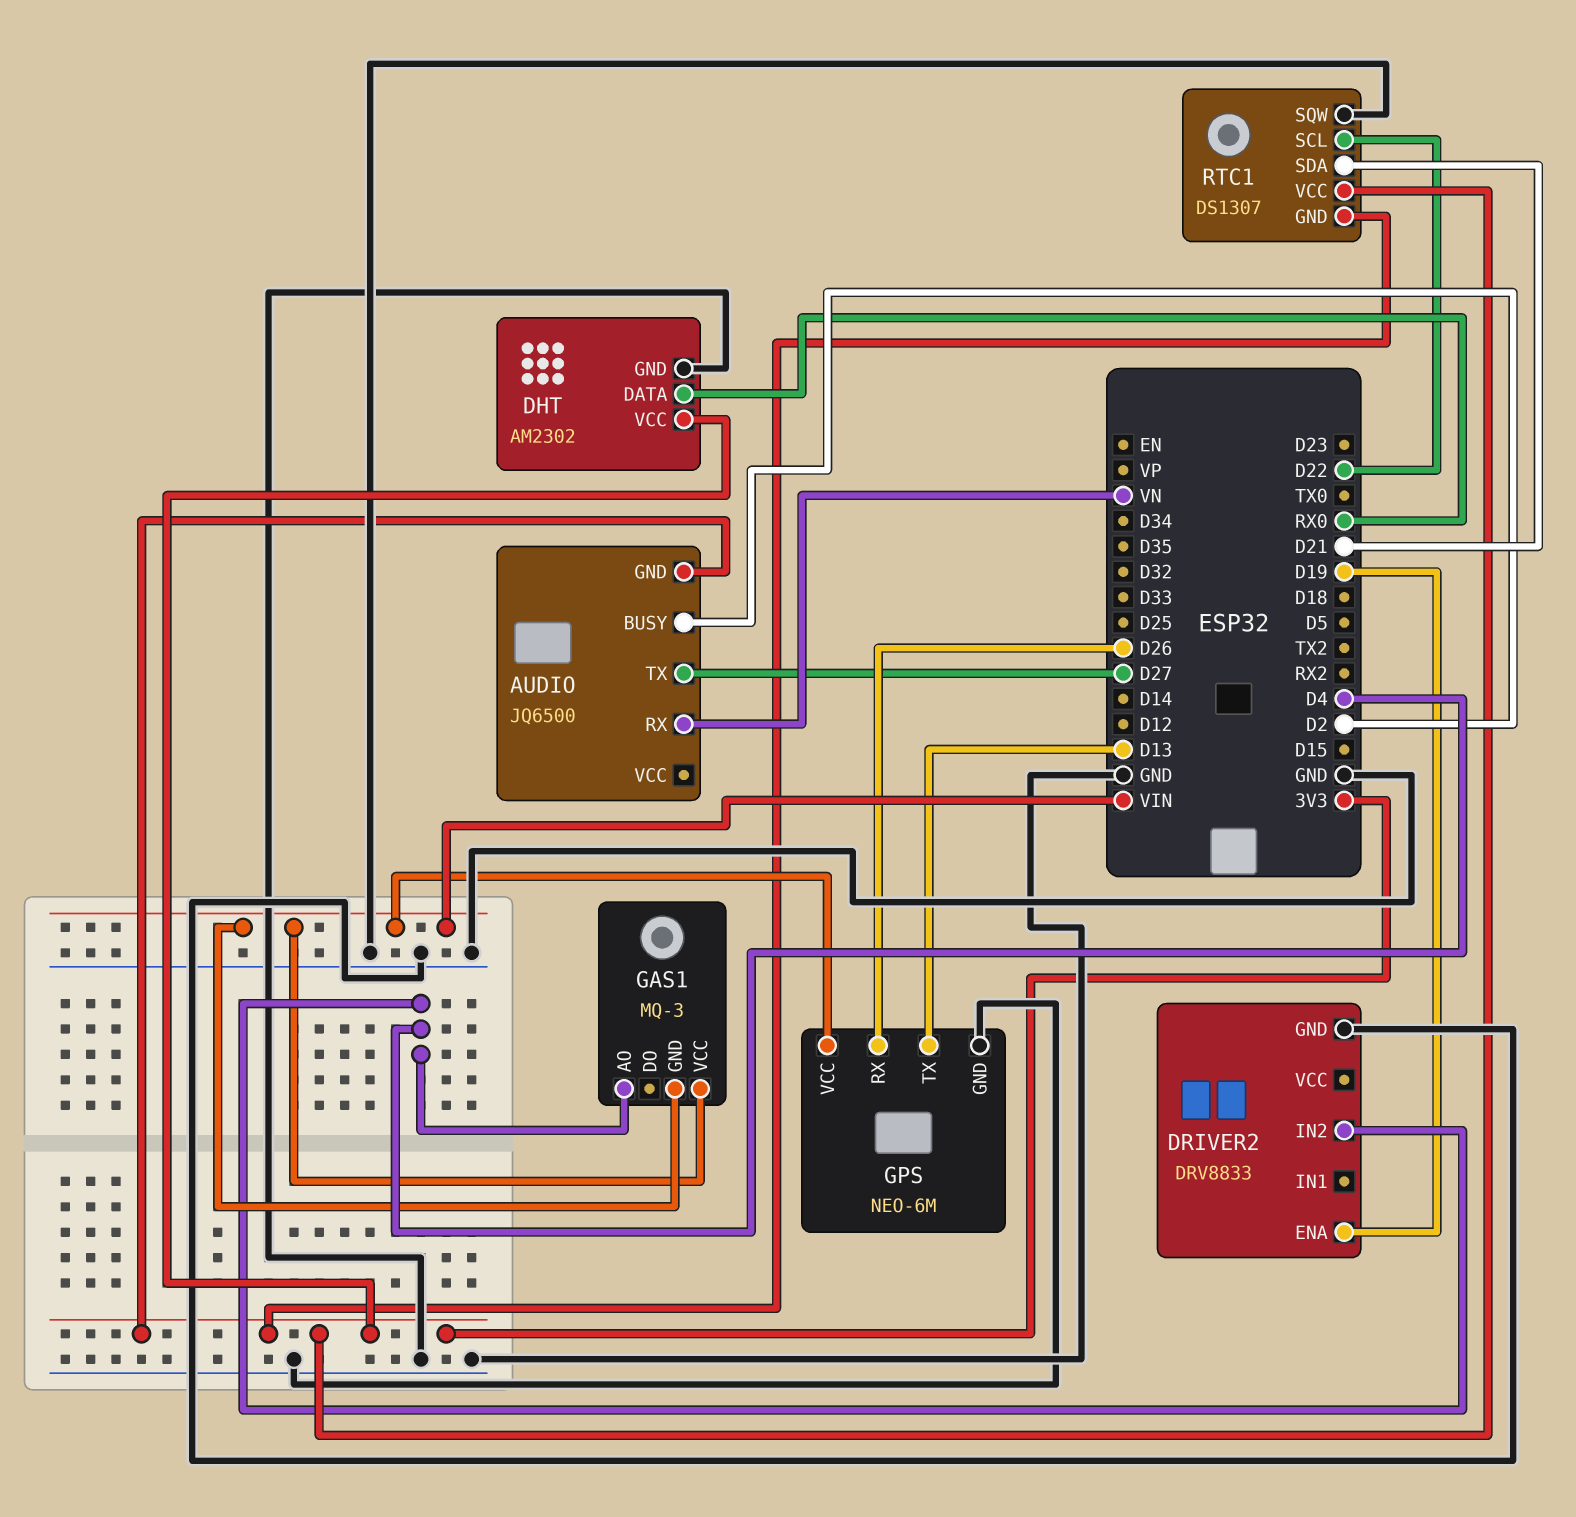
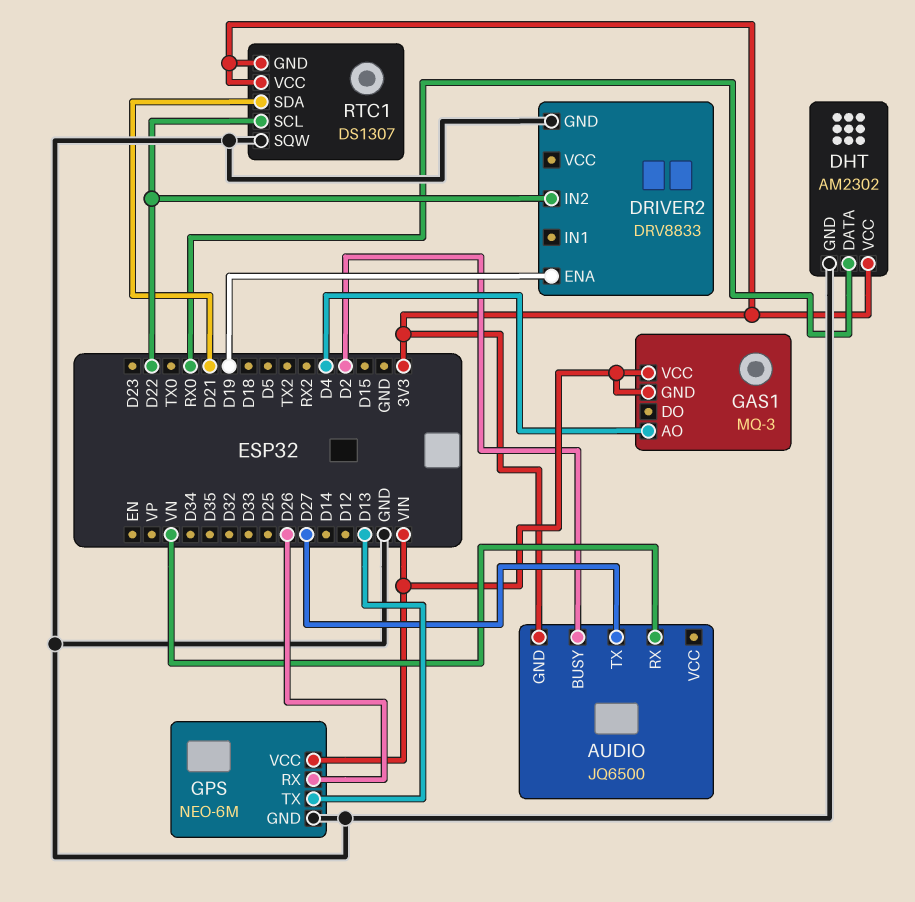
DRIVER2 pin IN2: D4 -> D22

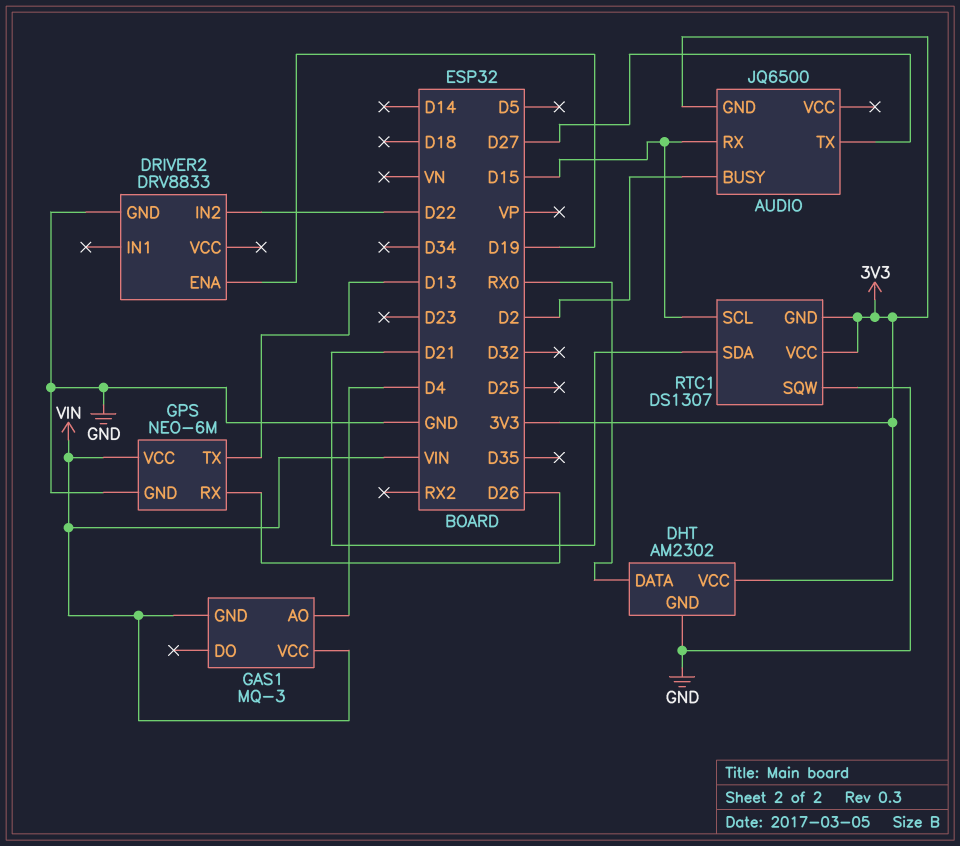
AUDIO pin RX: VN -> D15
RTC1 pin SCL: D22 -> D15

